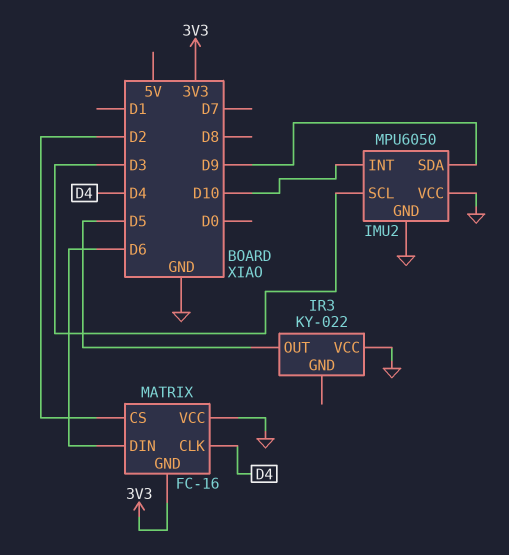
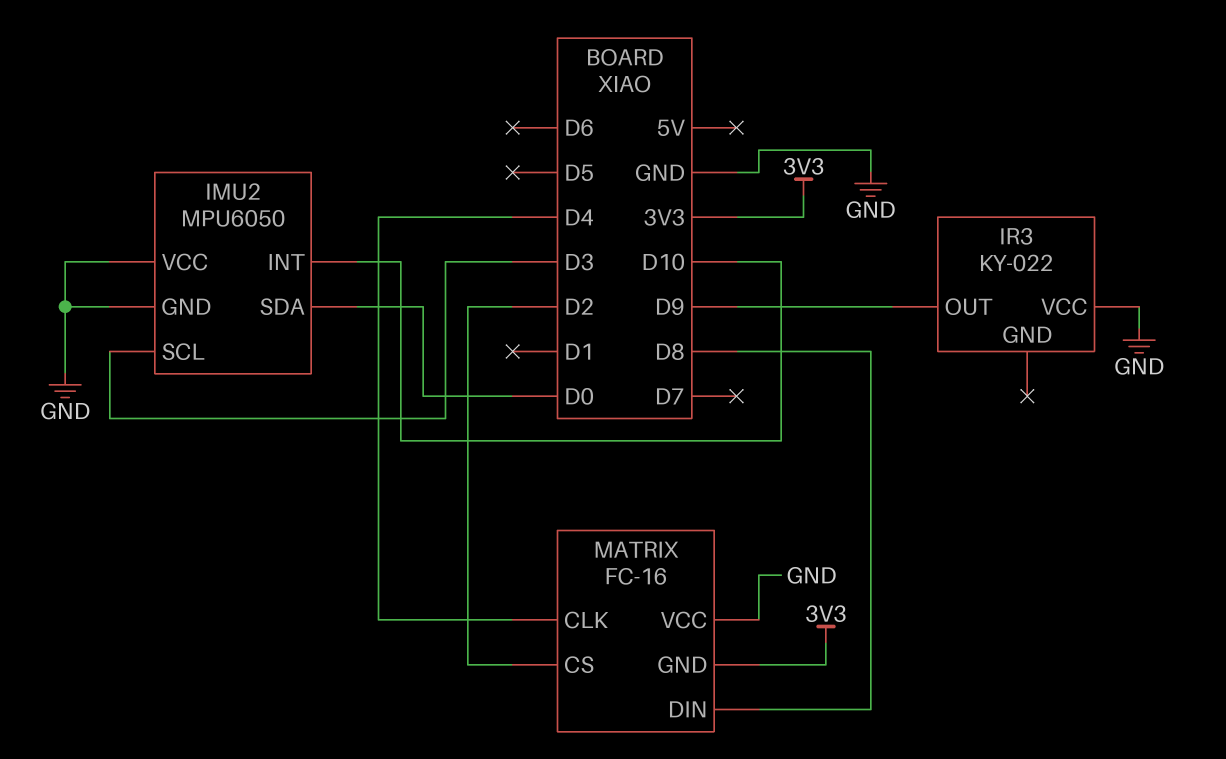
IMU2 pin SDA: D9 -> D0
IR3 pin OUT: D5 -> D9
MATRIX pin DIN: D6 -> D8

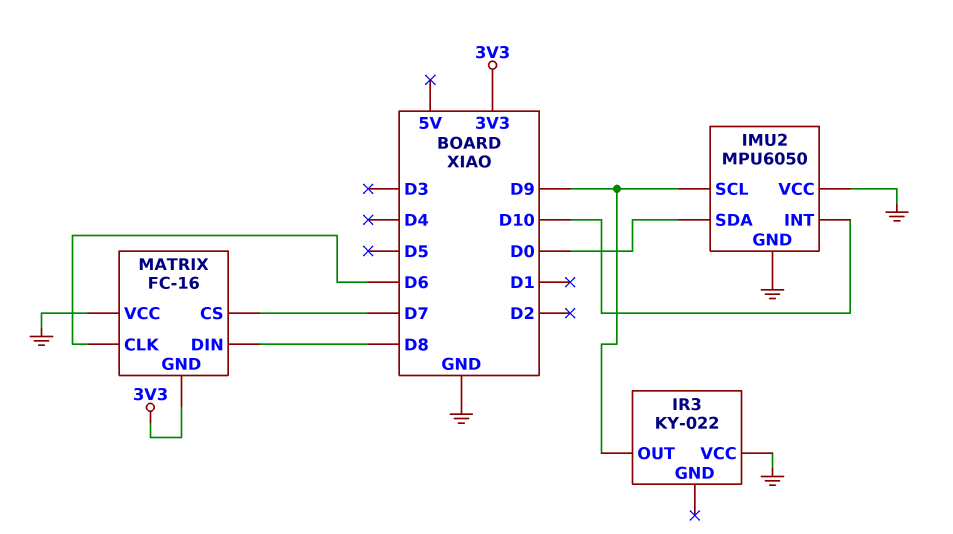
IMU2 pin SCL: D3 -> D9
MATRIX pin CLK: D4 -> D6
MATRIX pin CS: D2 -> D7

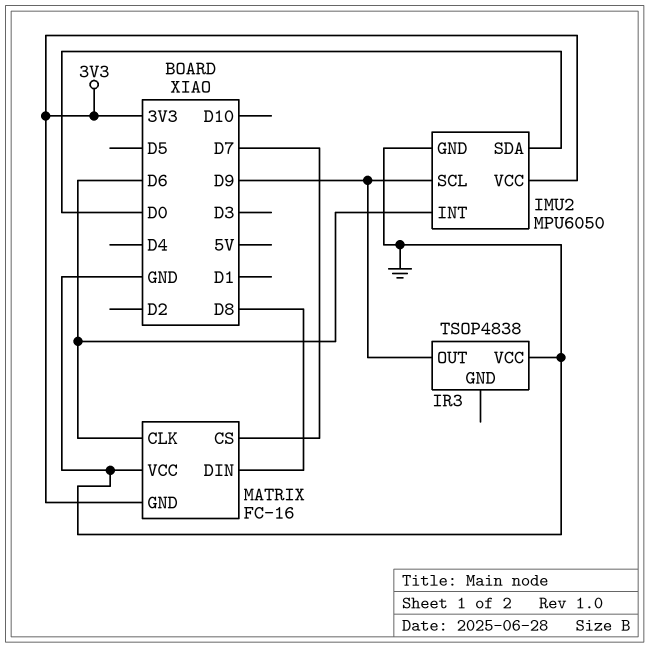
IMU2 pin INT: D10 -> D6
IMU2 pin VCC: GND -> 3V3
IR3: KY-022 -> TSOP4838

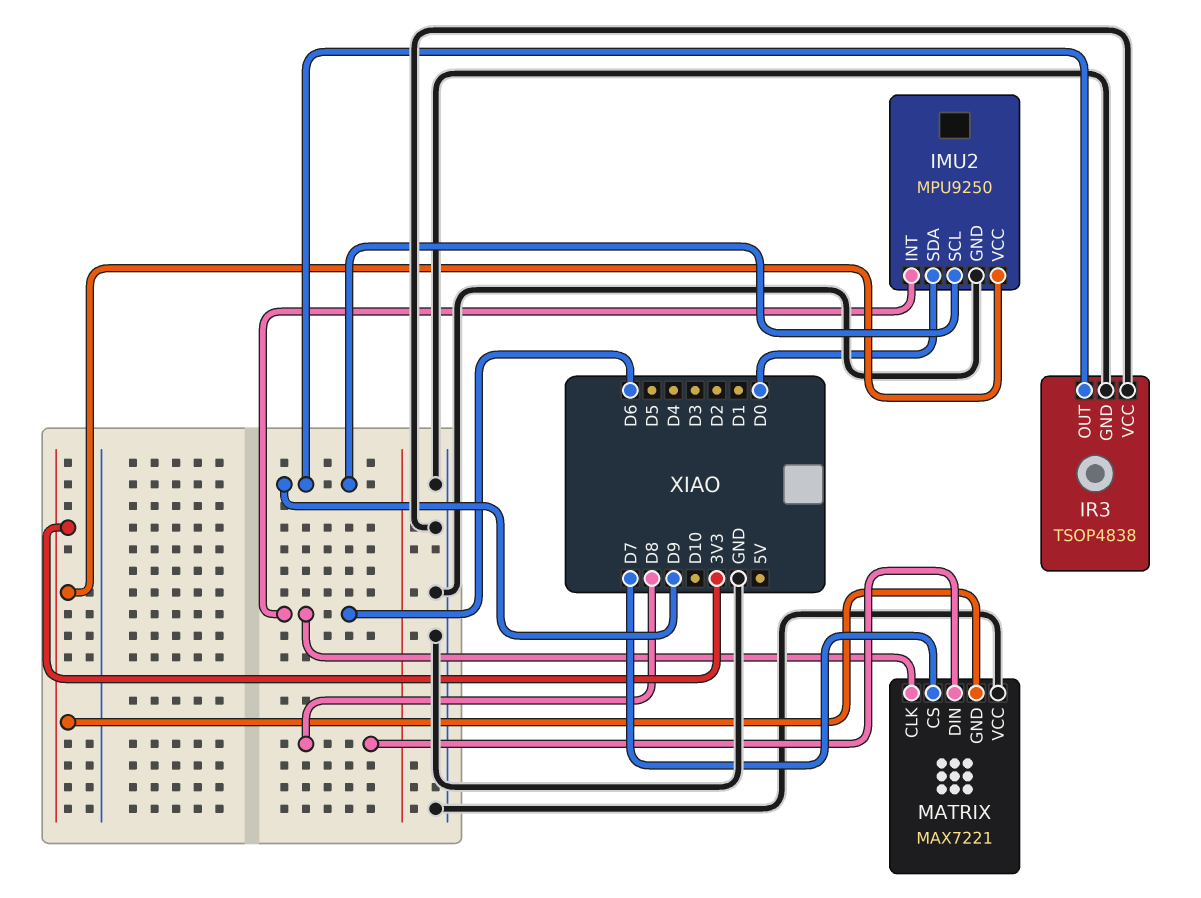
IMU2: MPU6050 -> MPU9250
IR3 pin GND: none -> GND
MATRIX: FC-16 -> MAX7221

